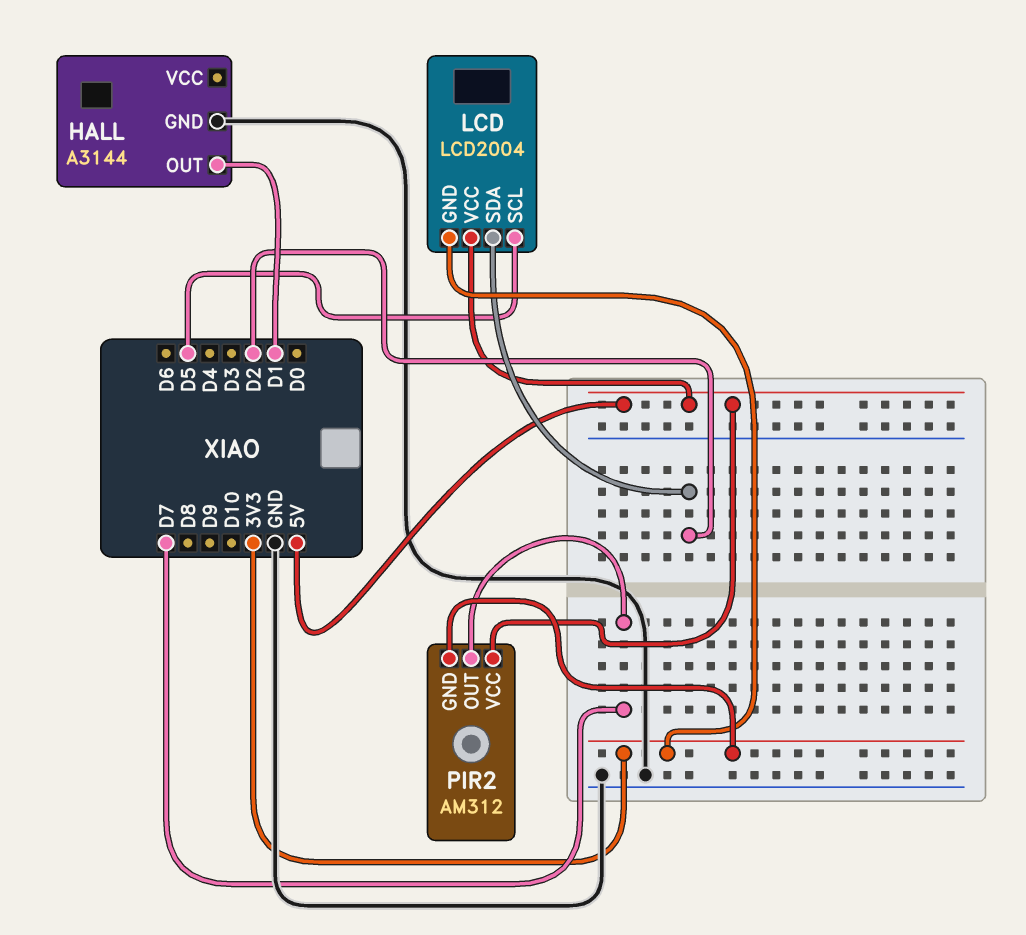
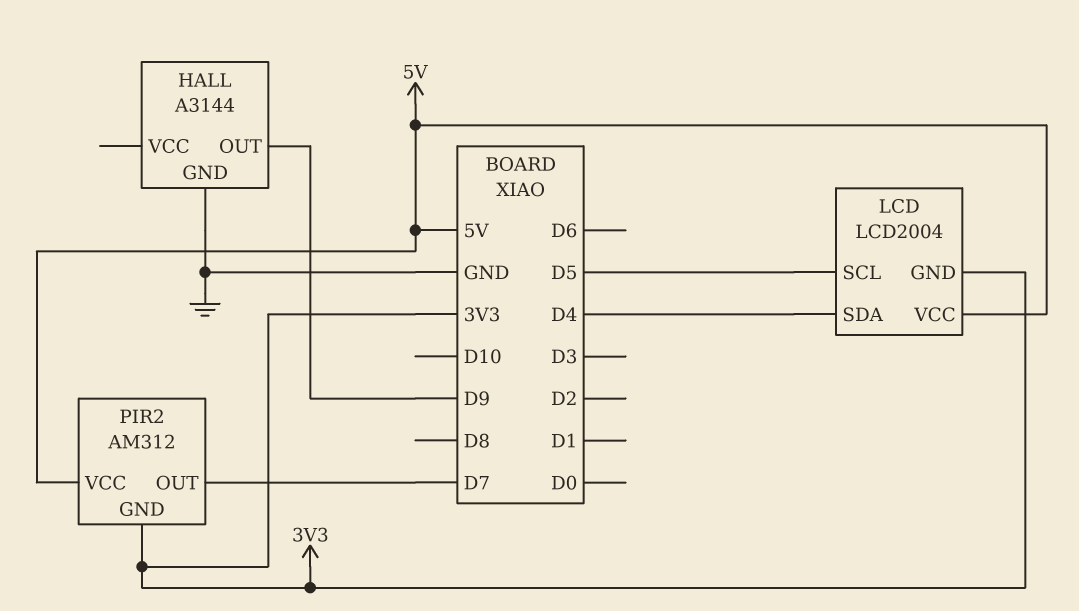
HALL pin OUT: D1 -> D9
LCD pin SDA: D2 -> D4

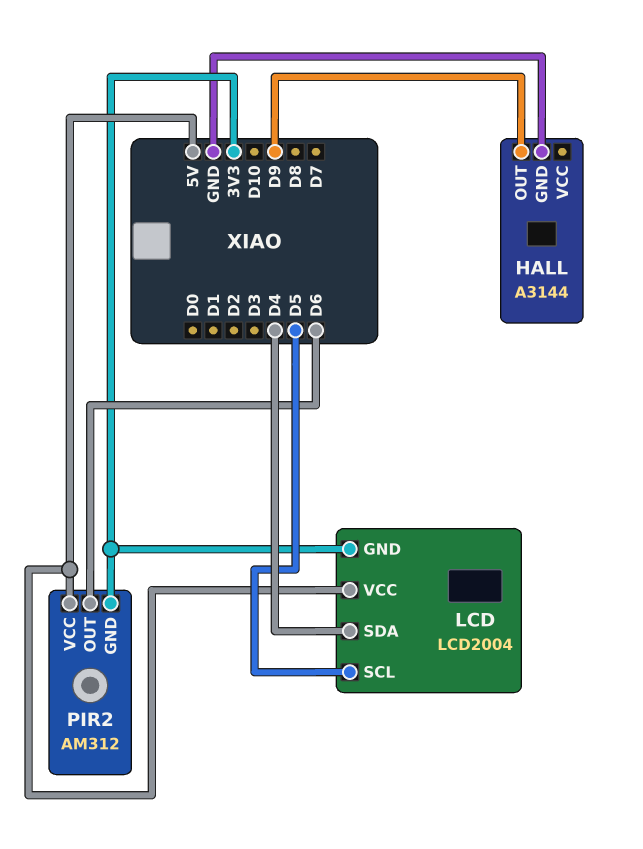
PIR2 pin OUT: D7 -> D6

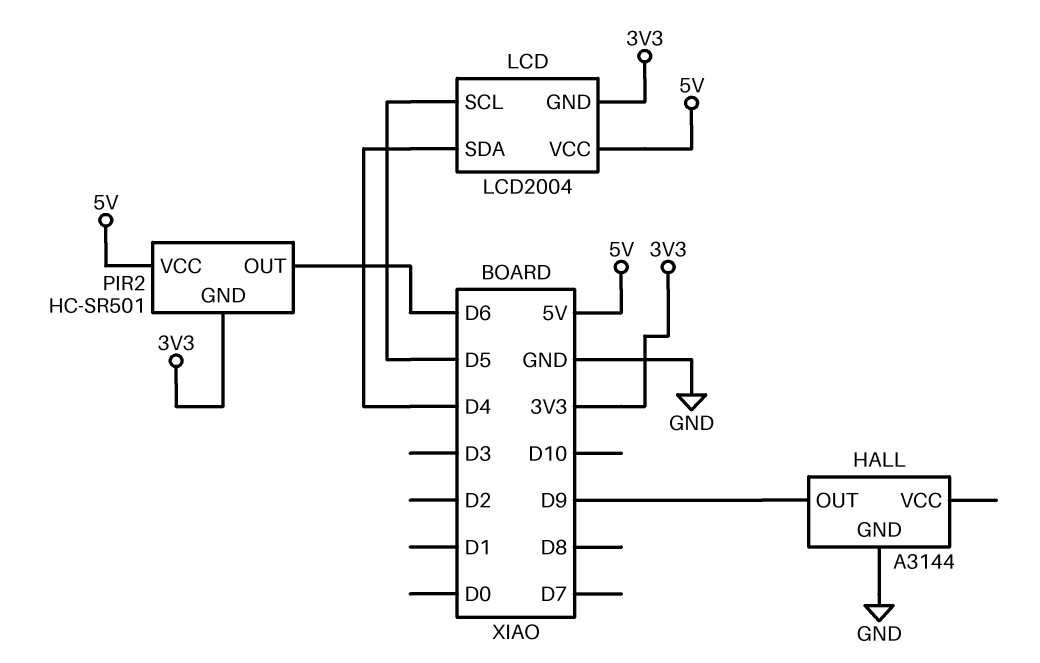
PIR2: AM312 -> HC-SR501

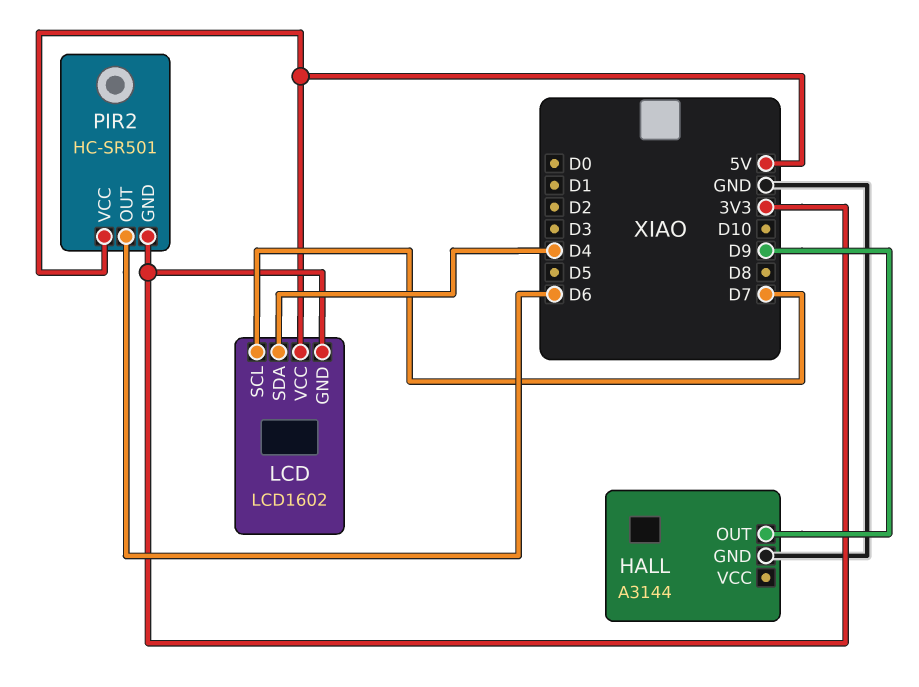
LCD: LCD2004 -> LCD1602
LCD pin SCL: D5 -> D7

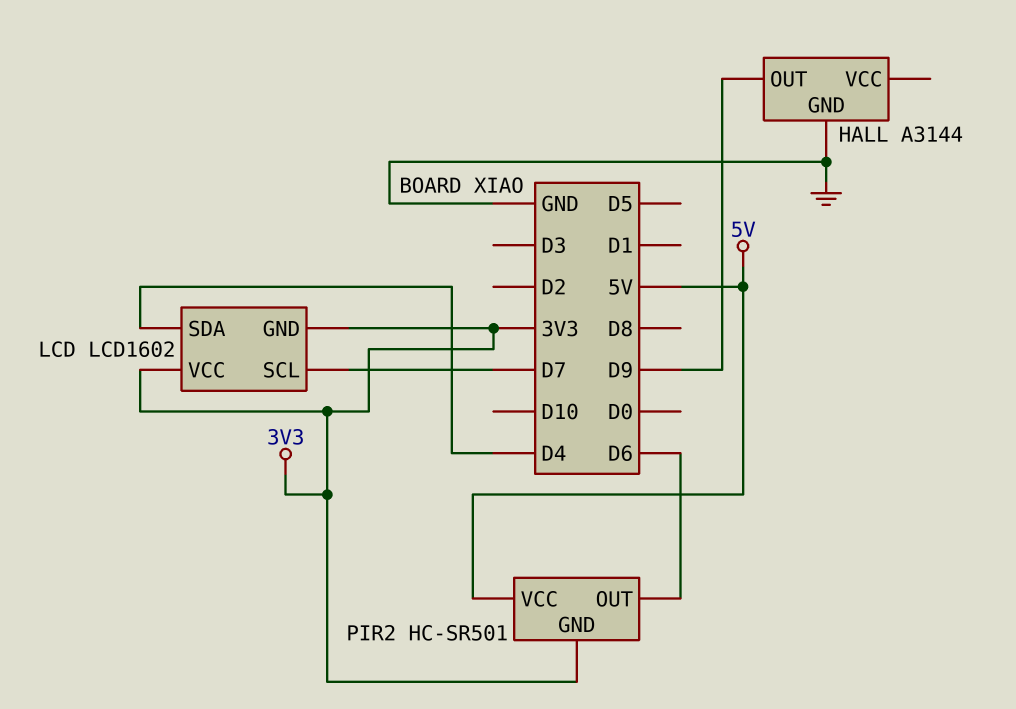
LCD pin VCC: 5V -> 3V3

